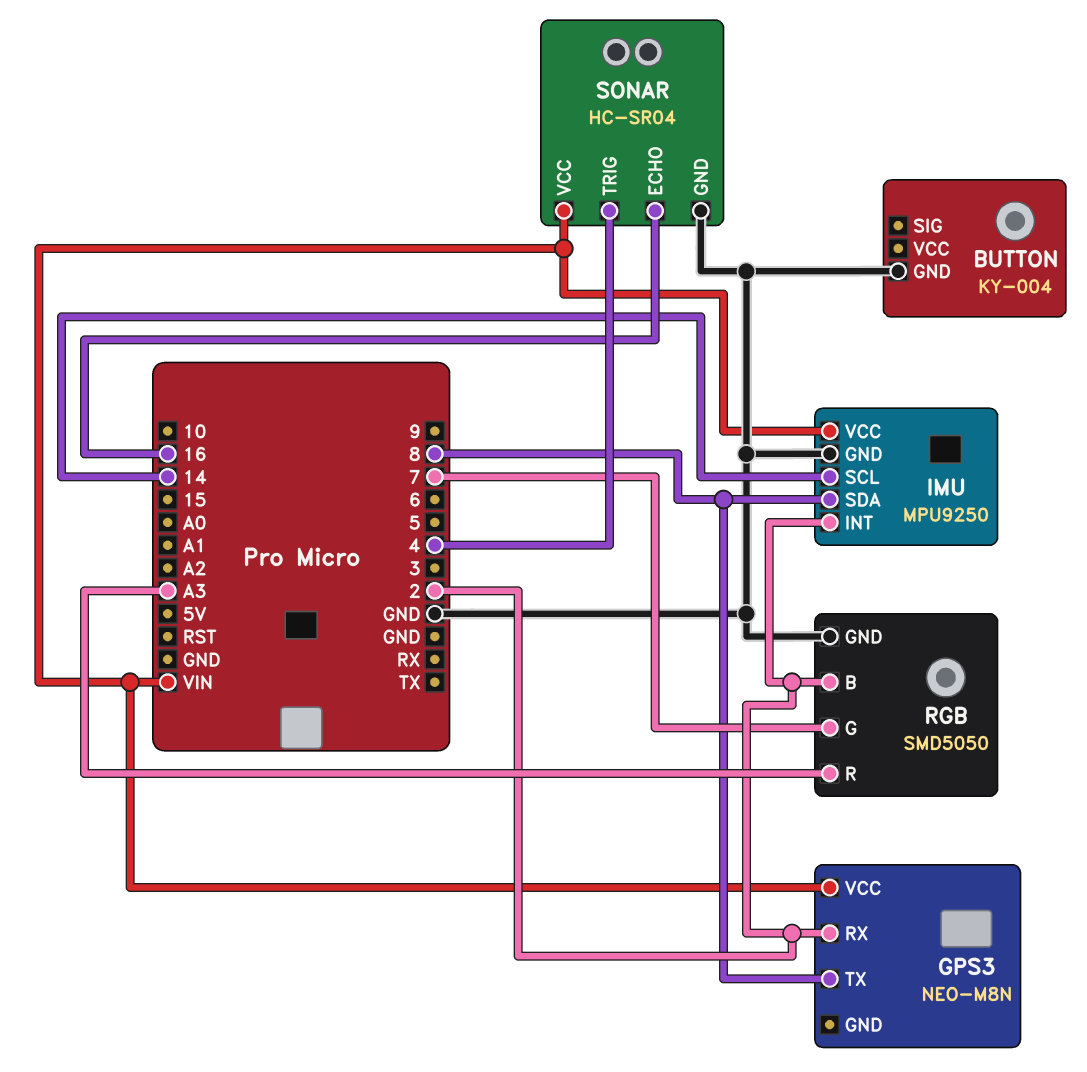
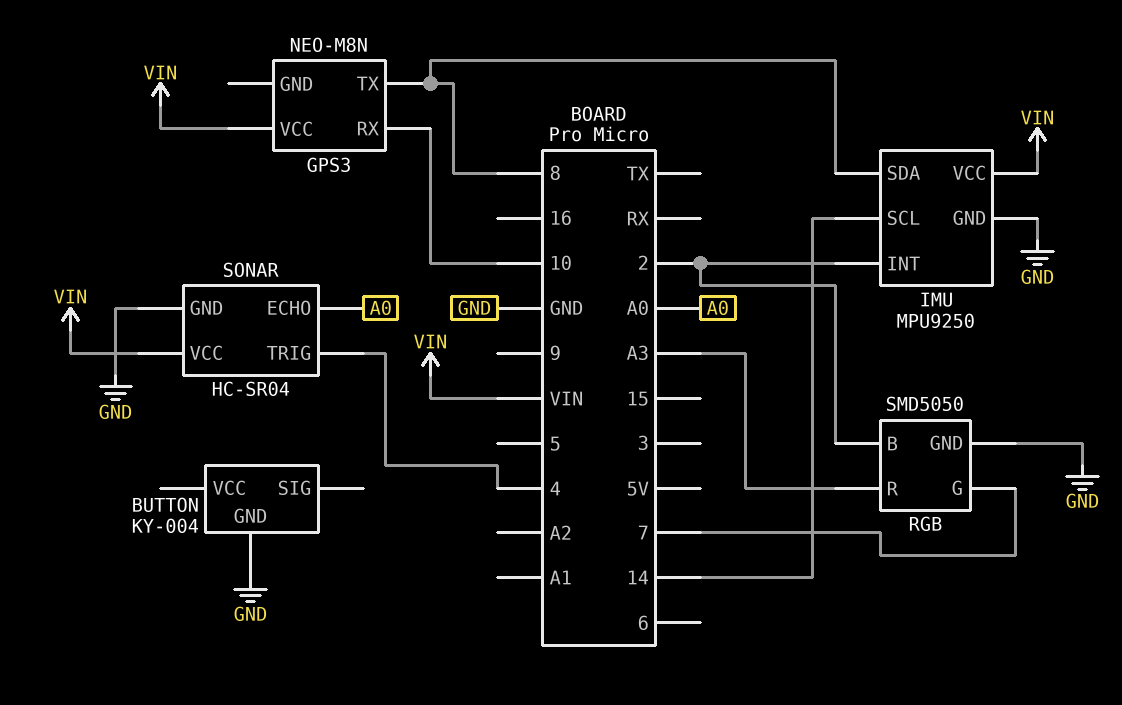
GPS3 pin RX: 2 -> 10
SONAR pin ECHO: 16 -> A0

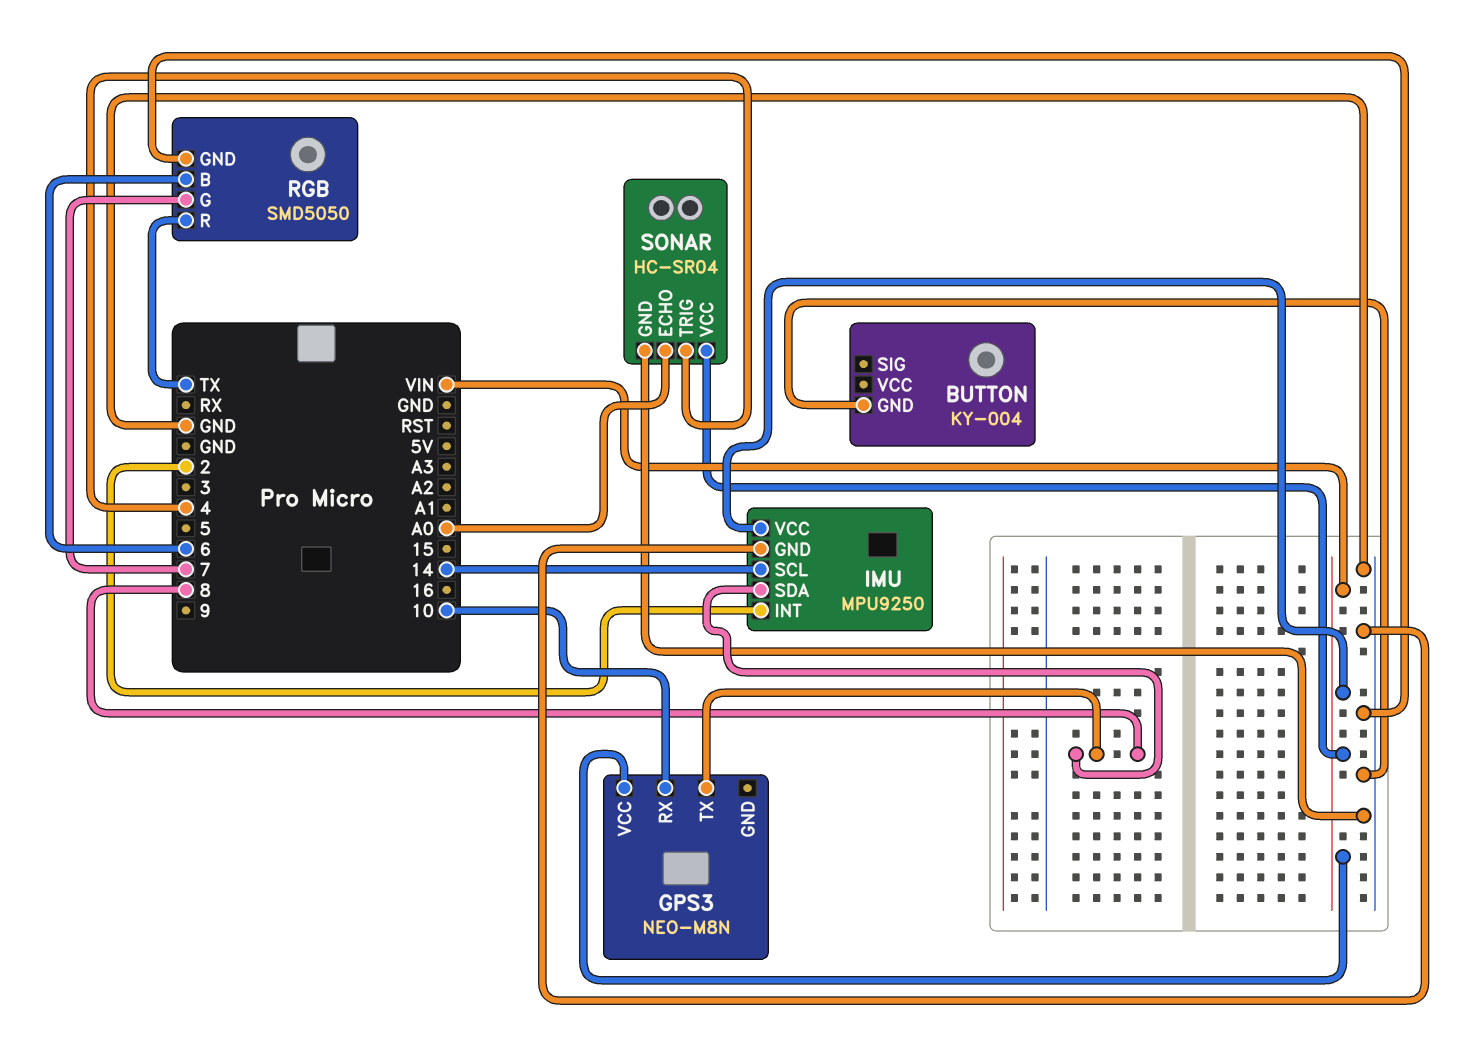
RGB pin B: 2 -> 6
RGB pin R: A3 -> TX

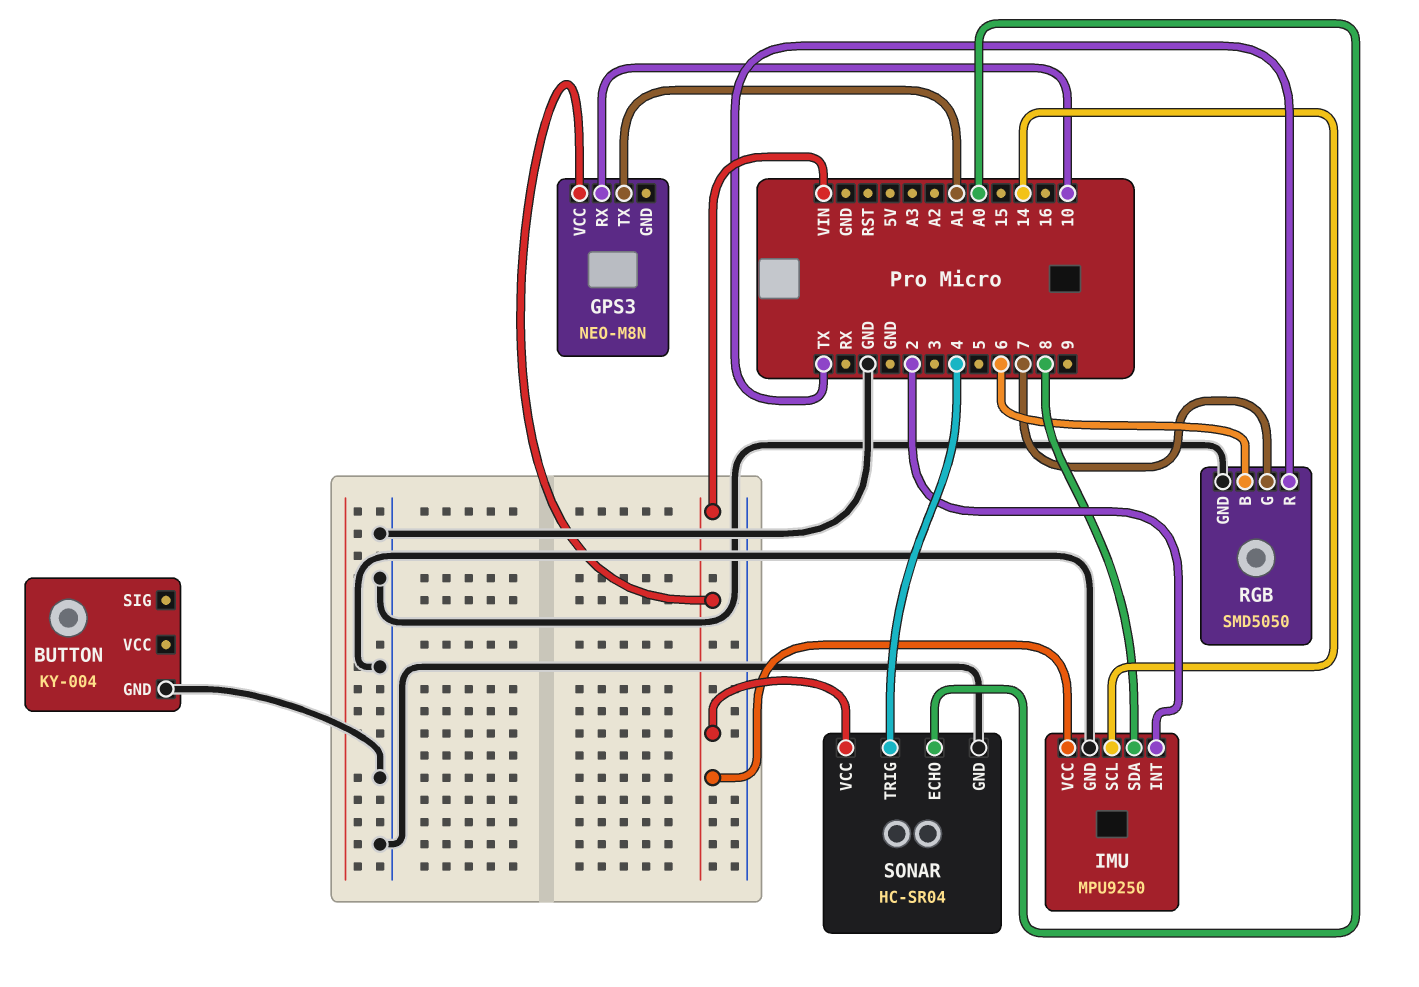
GPS3 pin TX: 8 -> A1

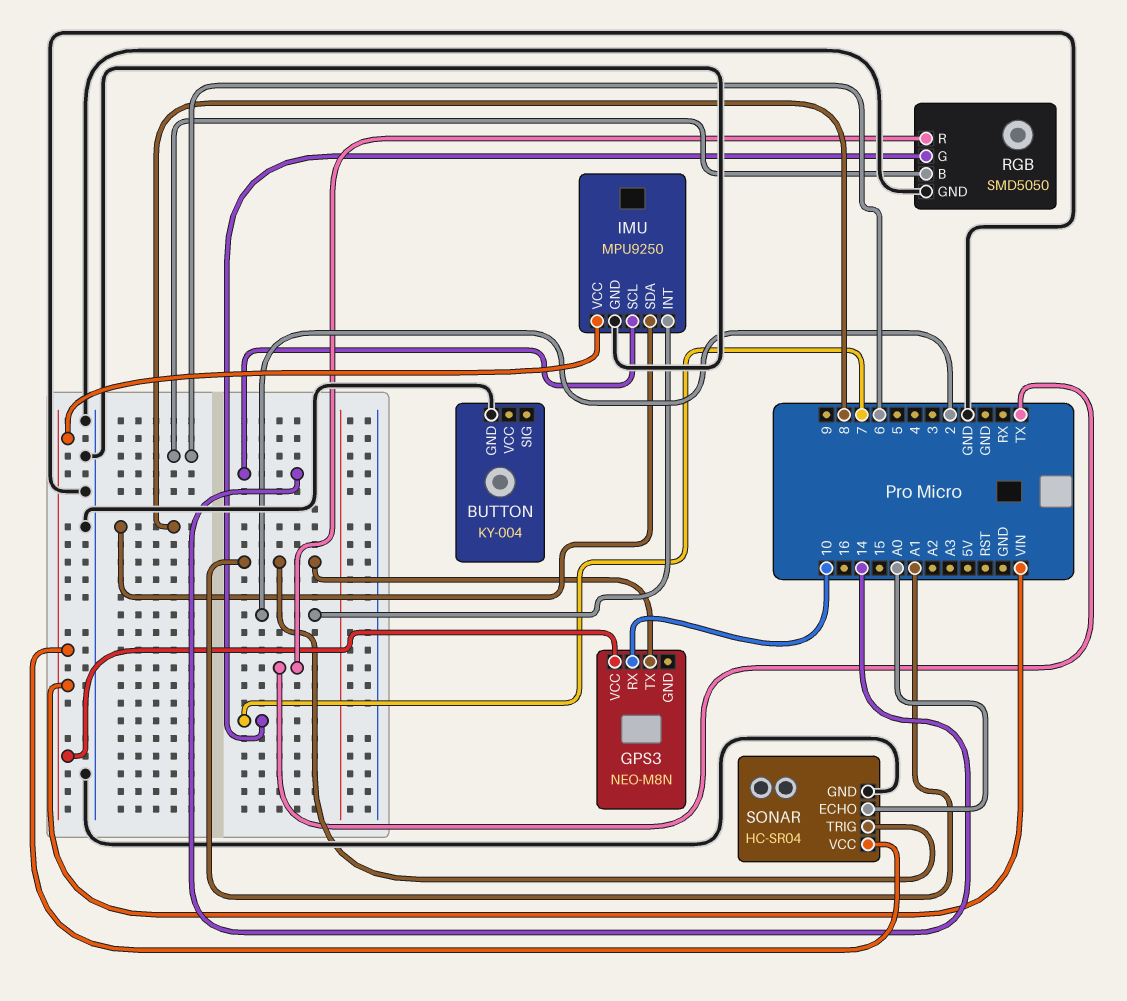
SONAR pin TRIG: 4 -> A1

